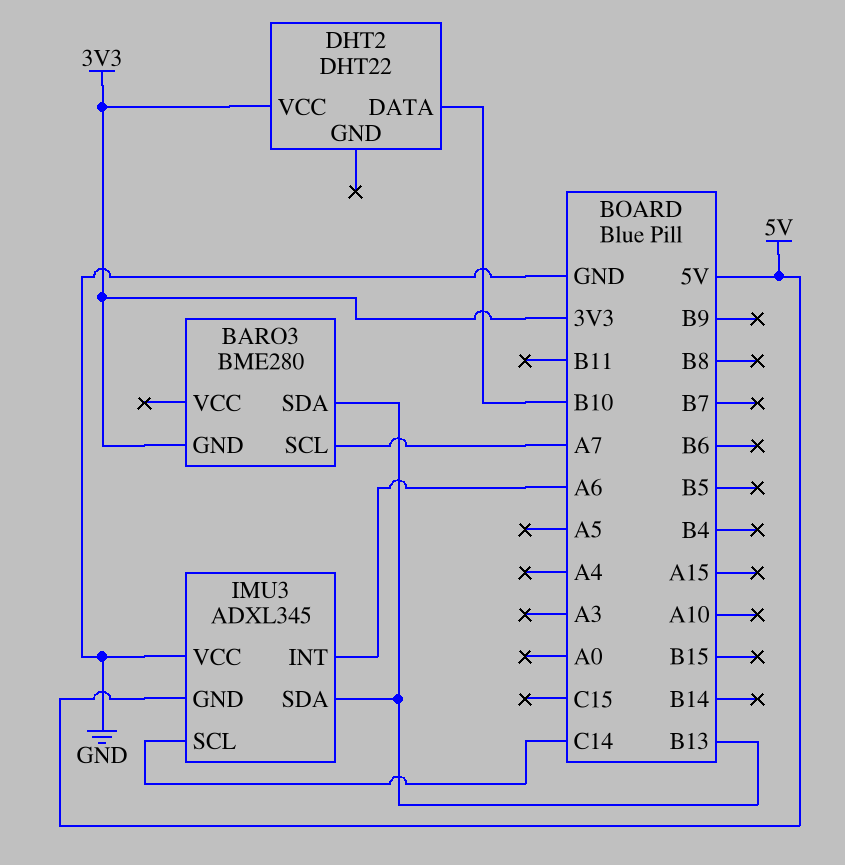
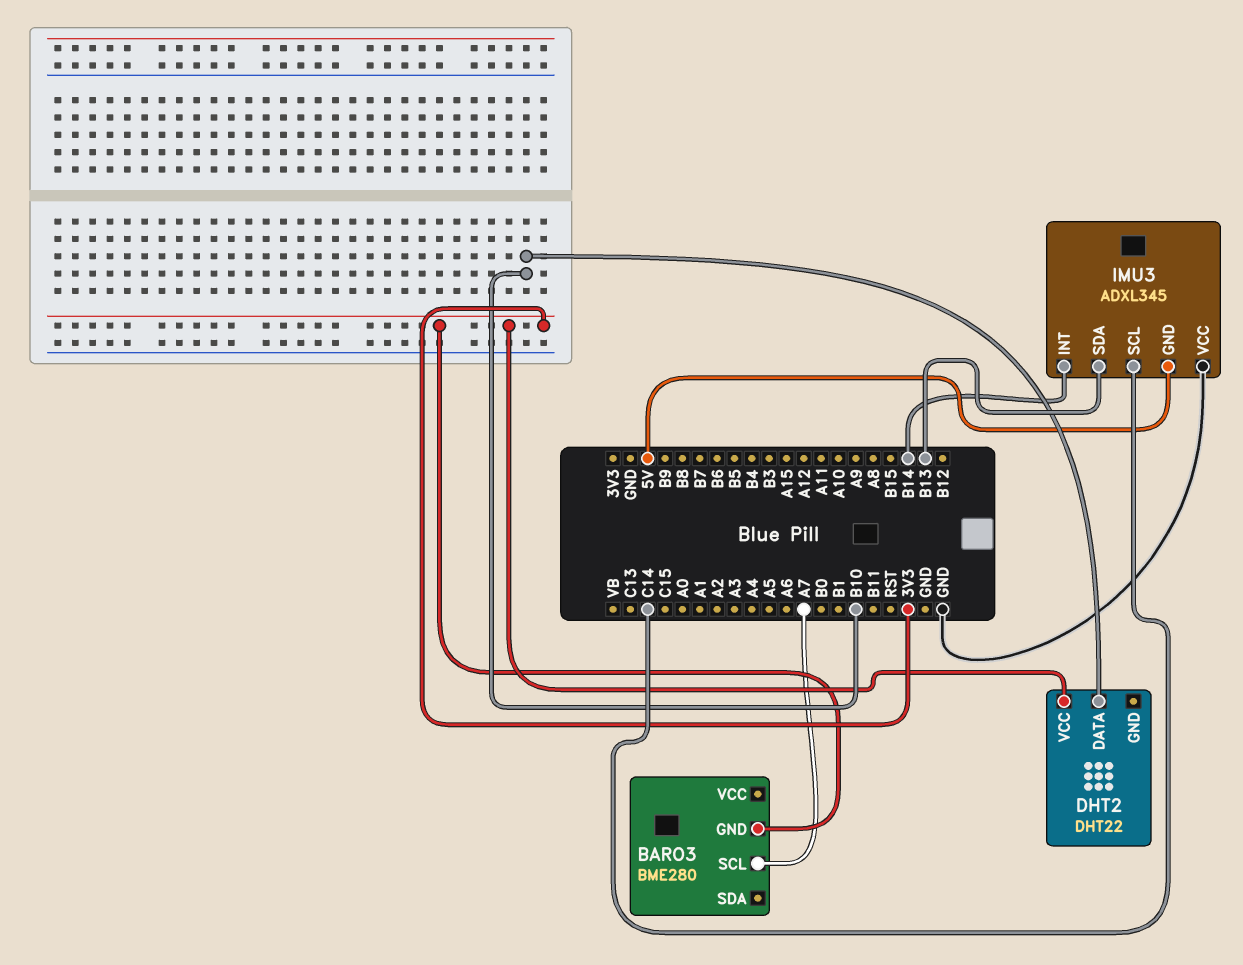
BARO3 pin SDA: B13 -> none
IMU3 pin INT: A6 -> B14

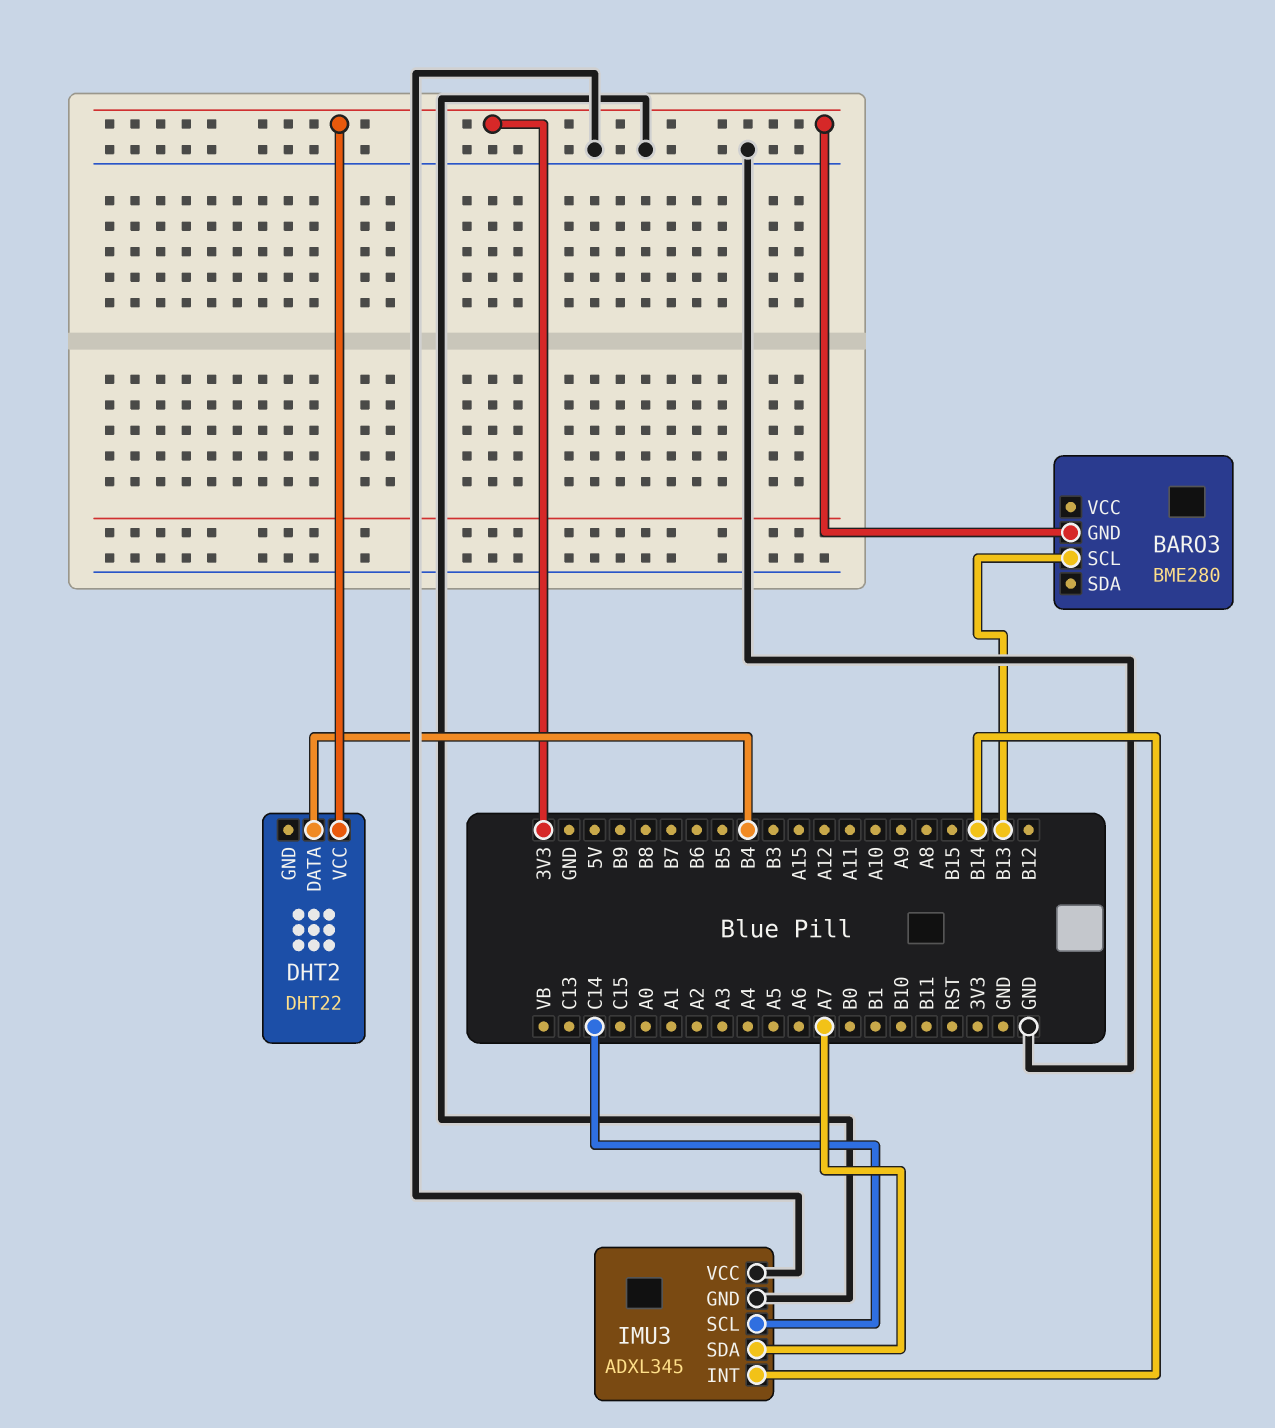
BARO3 pin SCL: A7 -> B13
DHT2 pin DATA: B10 -> B4
IMU3 pin GND: 5V -> GND
IMU3 pin SDA: B13 -> A7

